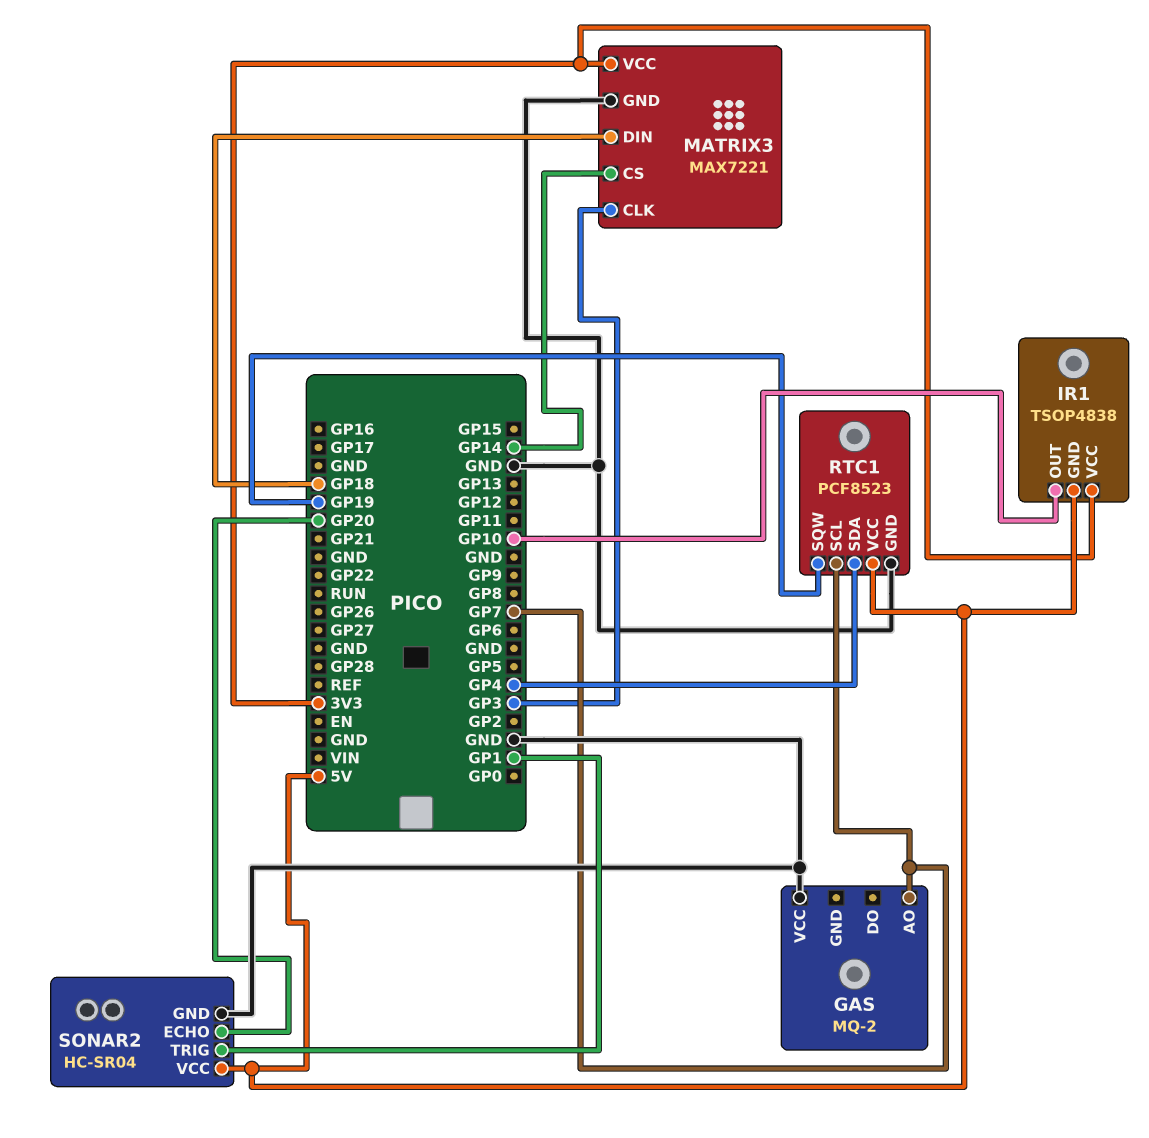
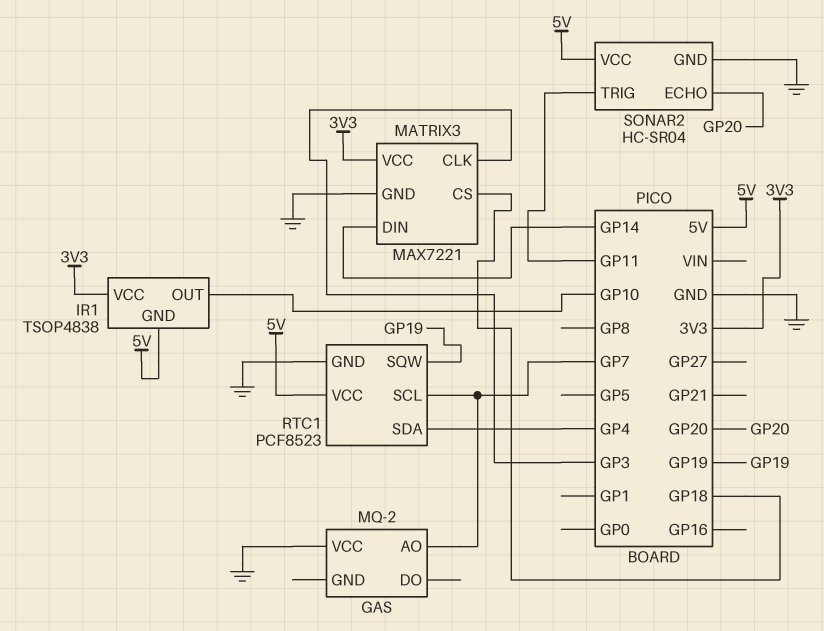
MATRIX3 pin CS: GP14 -> GP18
MATRIX3 pin DIN: GP18 -> GP14
SONAR2 pin TRIG: GP1 -> GP11

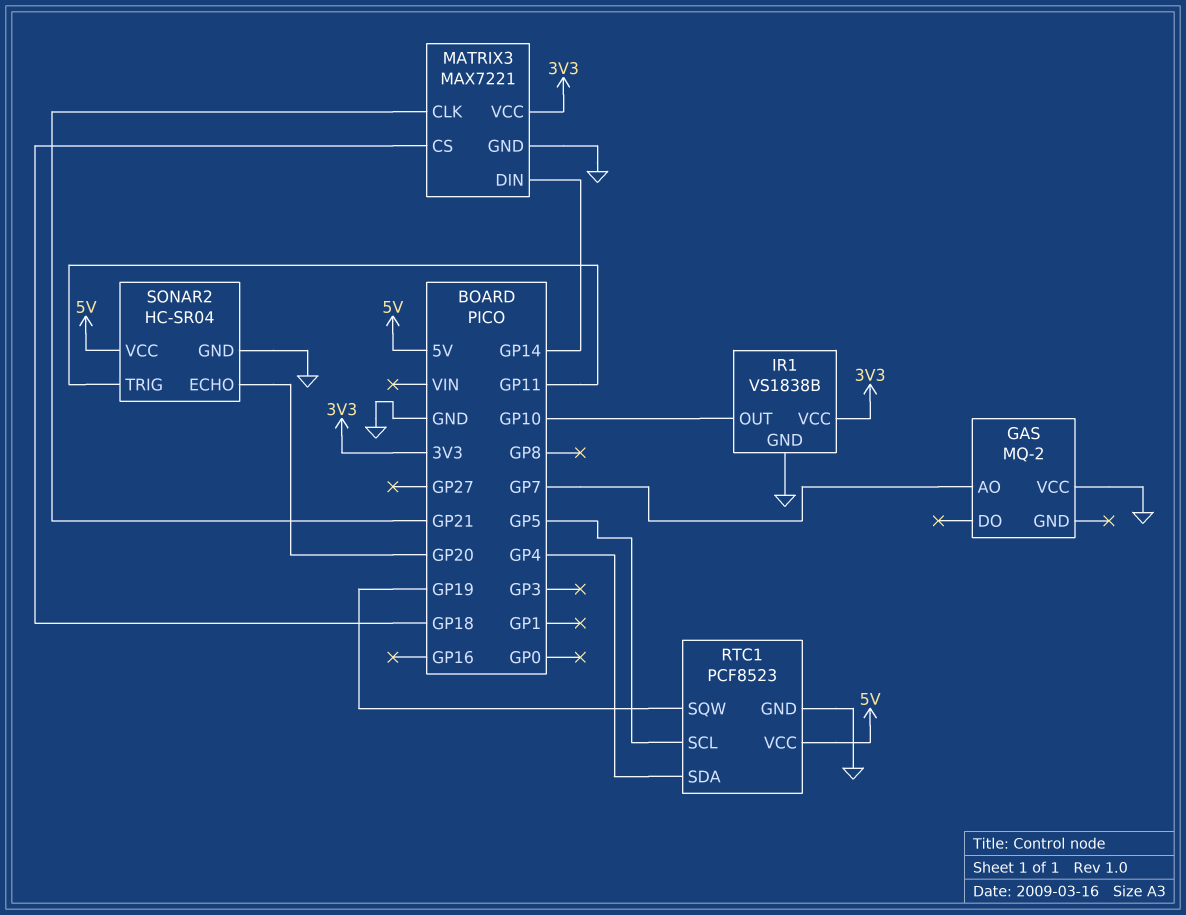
IR1: TSOP4838 -> VS1838B
IR1 pin GND: 5V -> GND
MATRIX3 pin CLK: GP3 -> GP21
RTC1 pin SCL: GP7 -> GP5

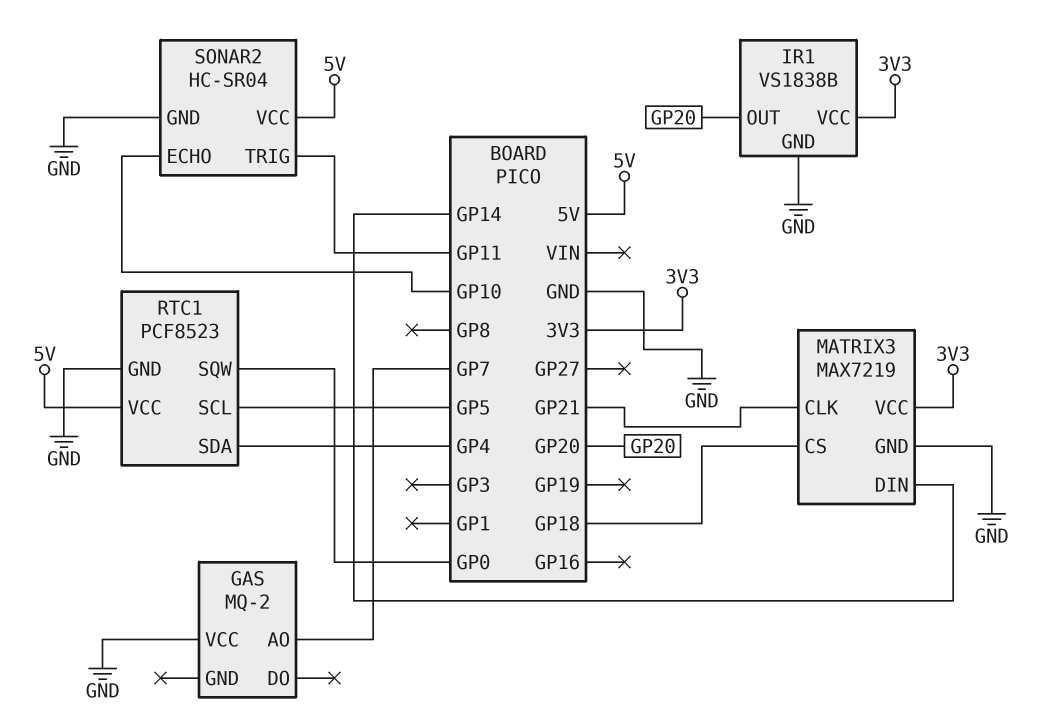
IR1 pin OUT: GP10 -> GP20
MATRIX3: MAX7221 -> MAX7219
RTC1 pin SQW: GP19 -> GP0
SONAR2 pin ECHO: GP20 -> GP10

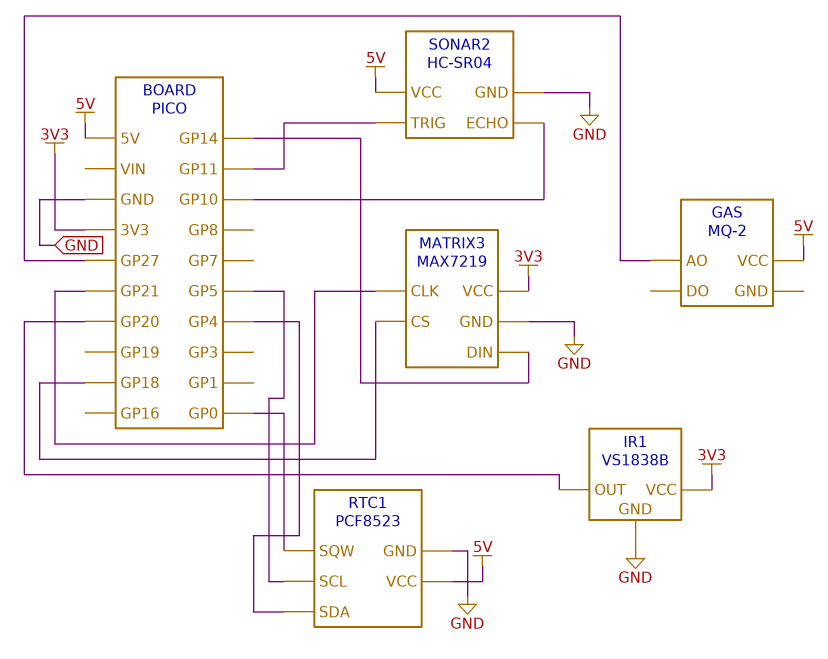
GAS pin AO: GP7 -> GP27
GAS pin VCC: GND -> 5V

